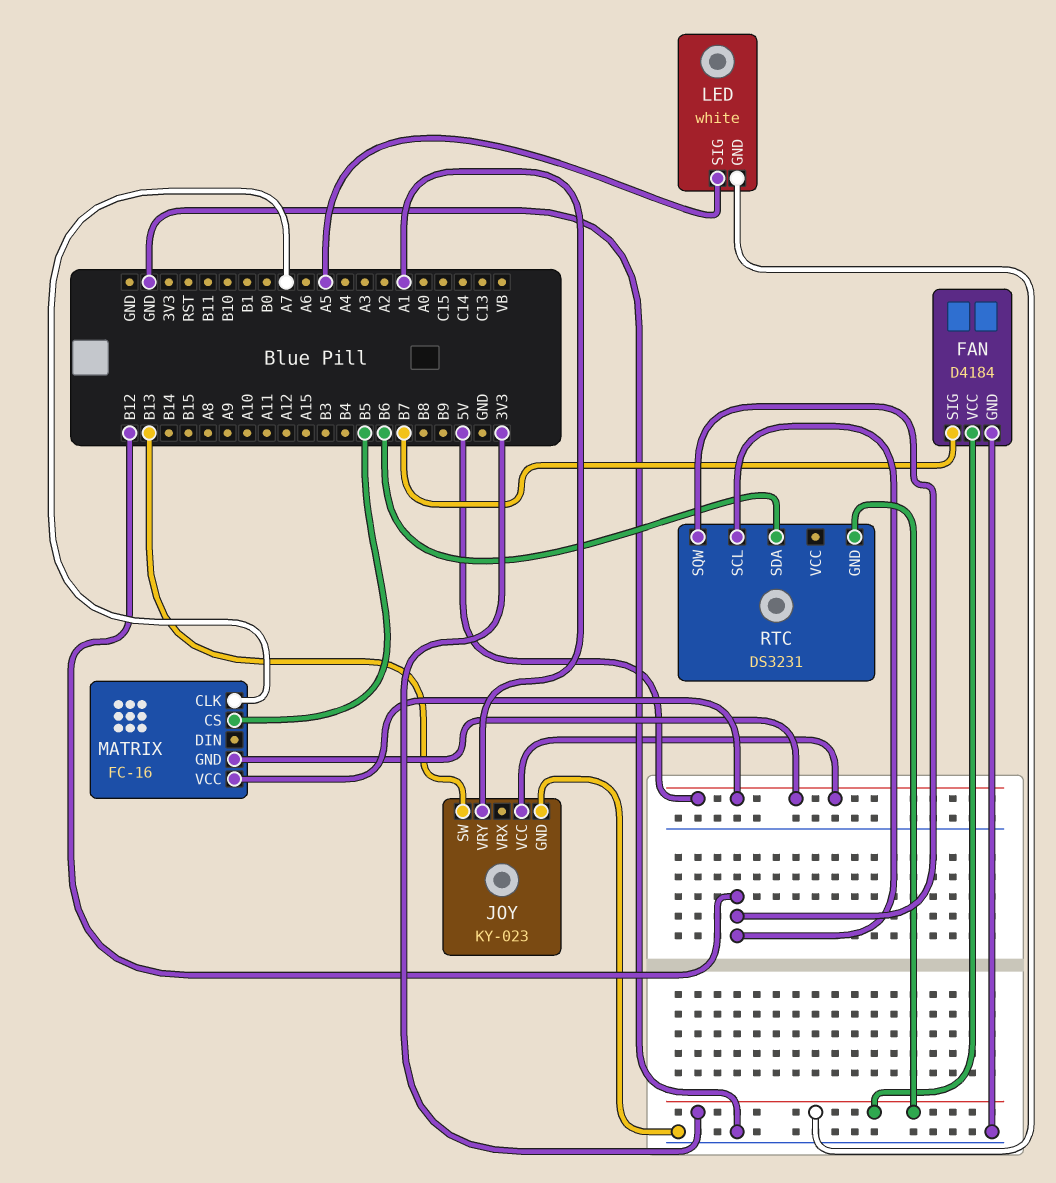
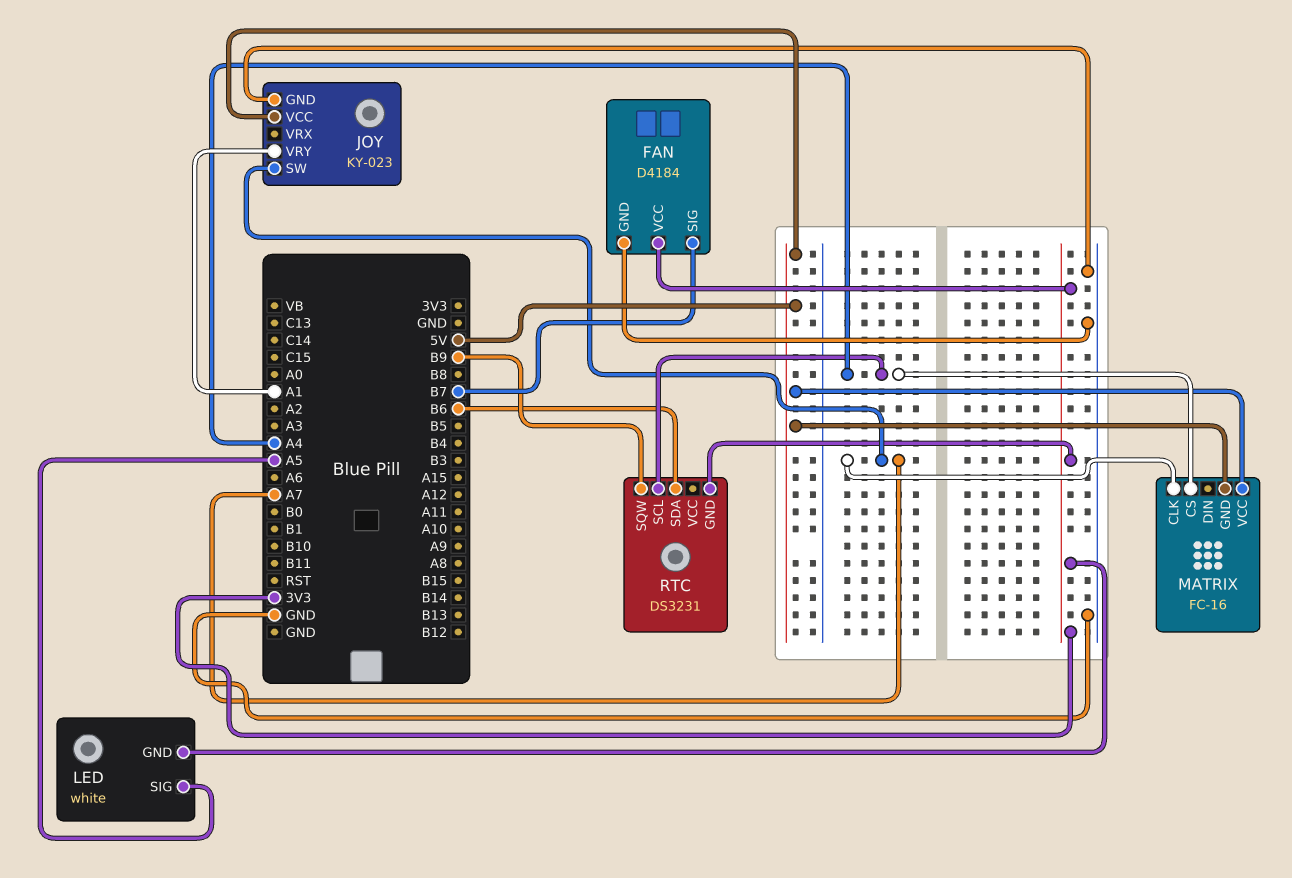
JOY pin SW: B13 -> A7
MATRIX pin CS: B5 -> A4
RTC pin SCL: B12 -> A4
RTC pin SQW: B12 -> B9

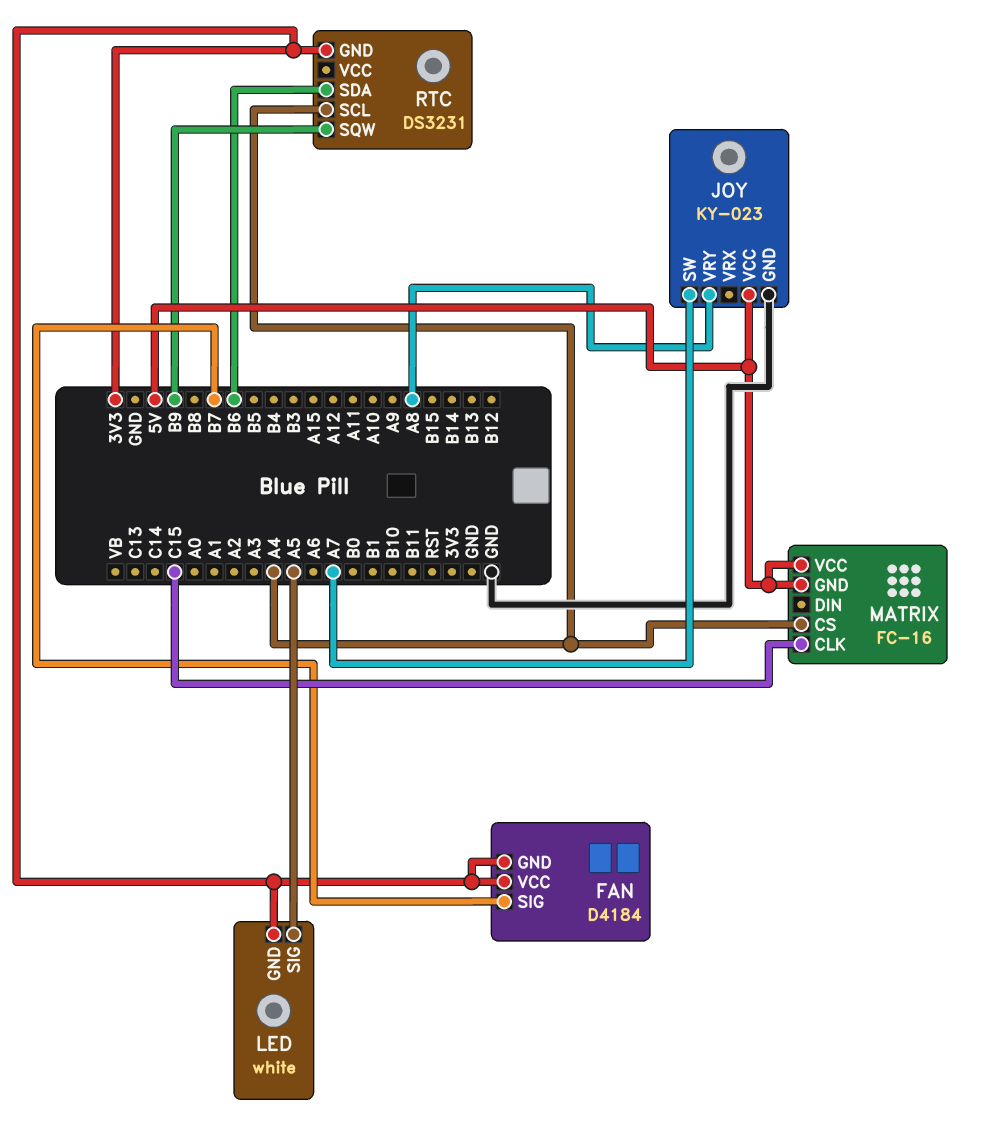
FAN pin GND: GND -> 3V3
JOY pin VRY: A1 -> A8
MATRIX pin CLK: A7 -> C15

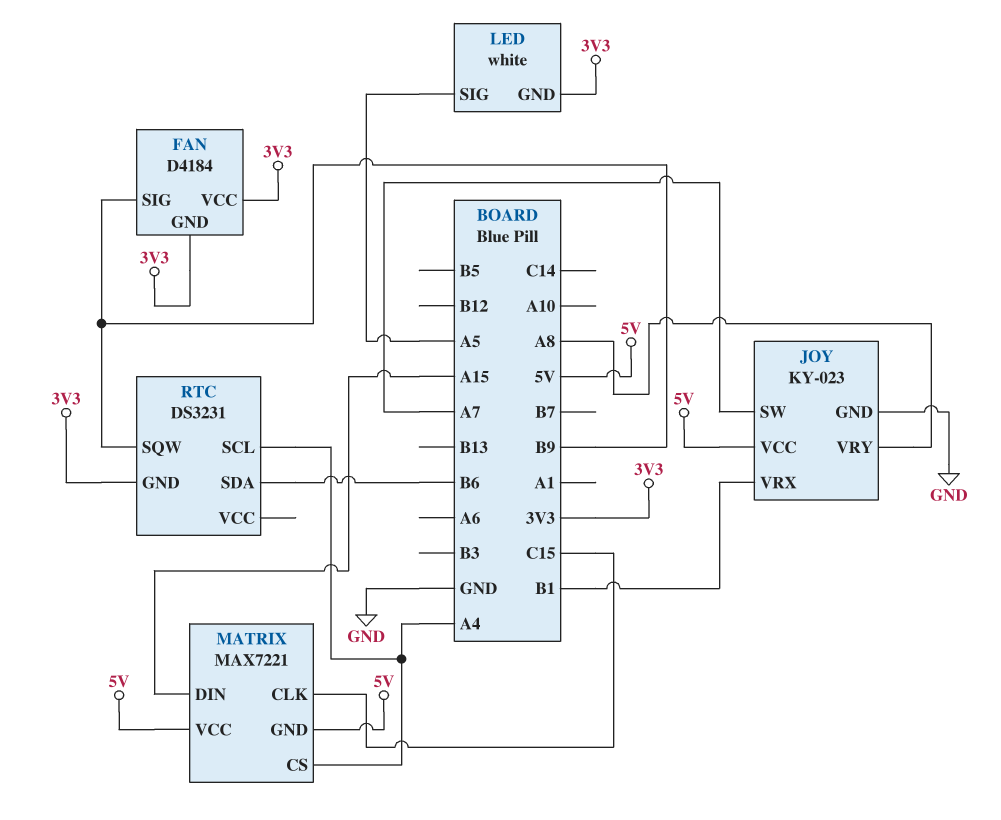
FAN pin SIG: B7 -> B9
JOY pin VRX: none -> B1
MATRIX: FC-16 -> MAX7221
MATRIX pin DIN: none -> A15

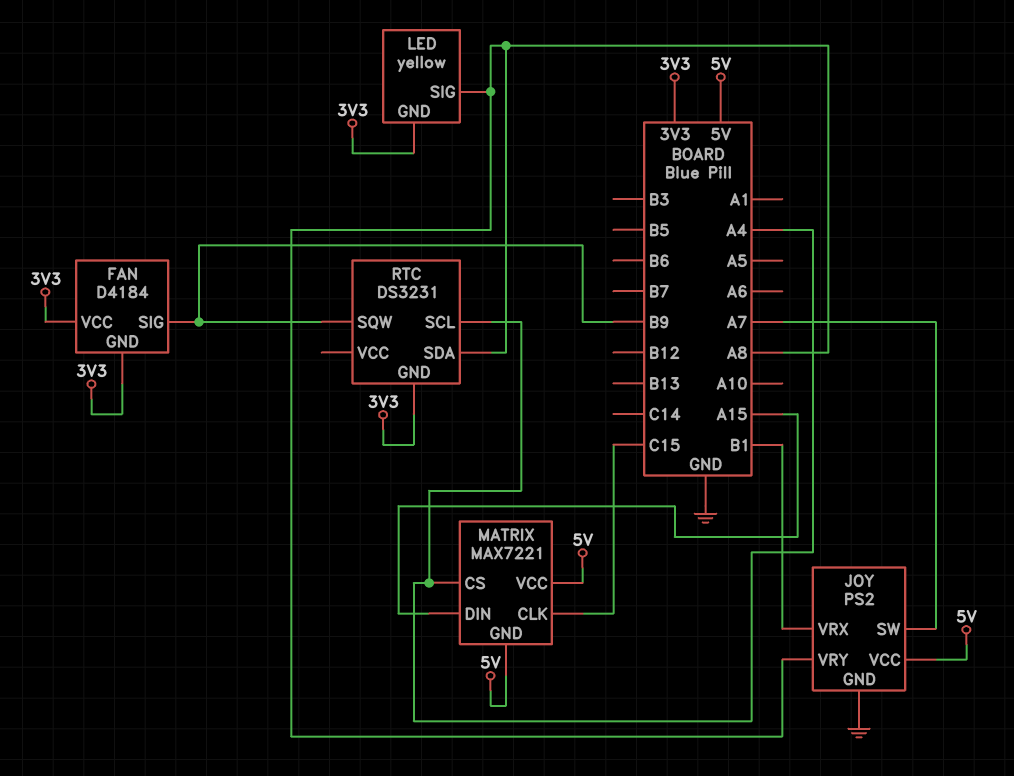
JOY: KY-023 -> PS2
LED: white -> yellow
LED pin SIG: A5 -> A8
RTC pin SDA: B6 -> A8

